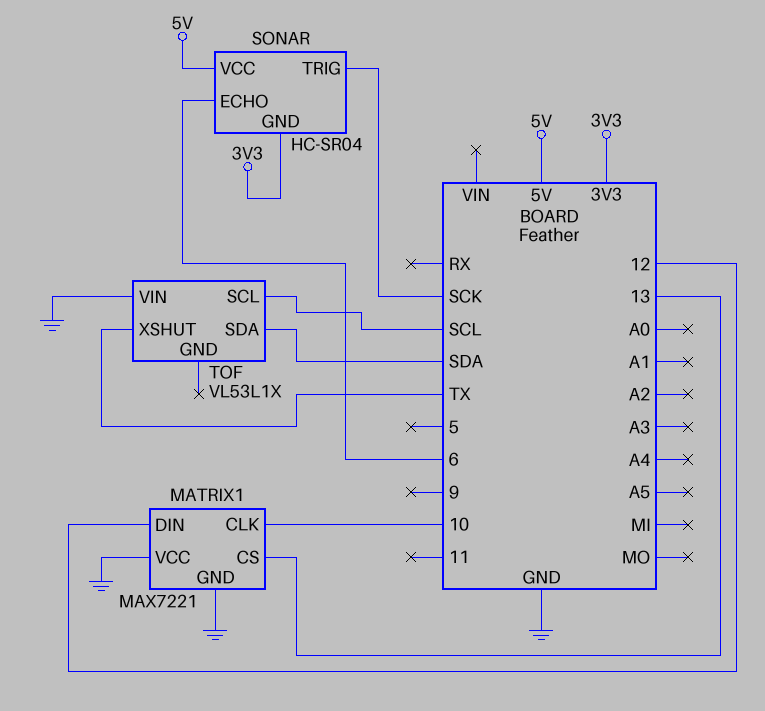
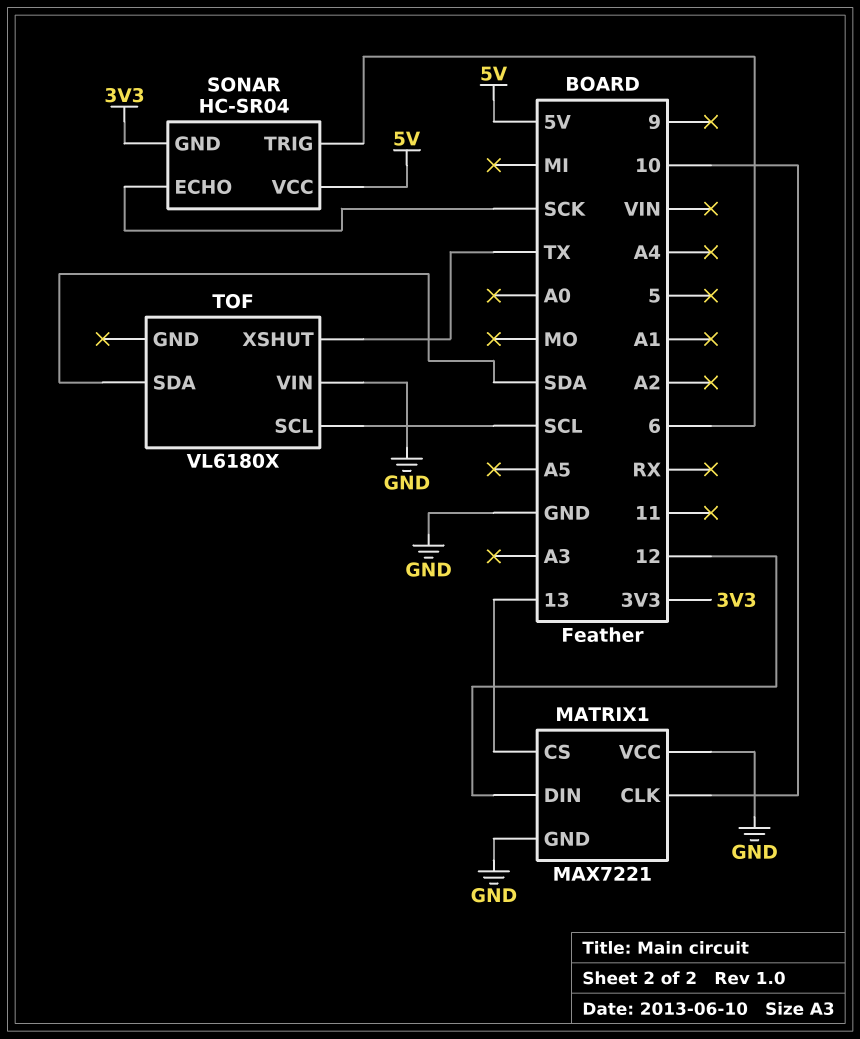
SONAR pin ECHO: 6 -> SCK
SONAR pin TRIG: SCK -> 6
TOF: VL53L1X -> VL6180X

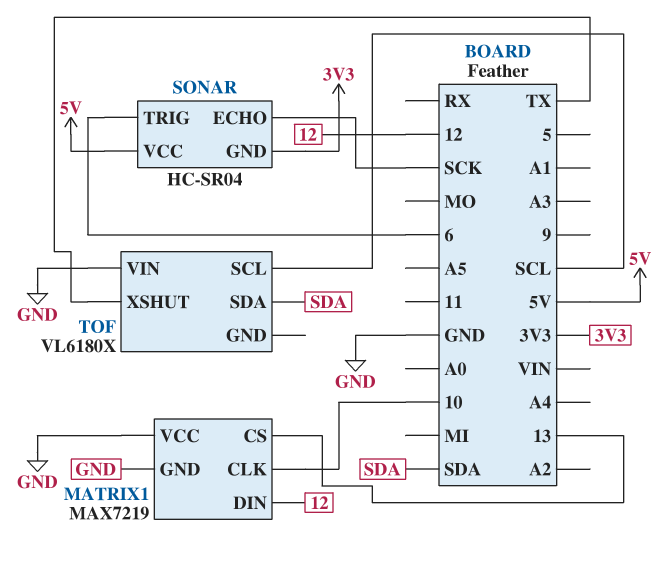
MATRIX1: MAX7221 -> MAX7219

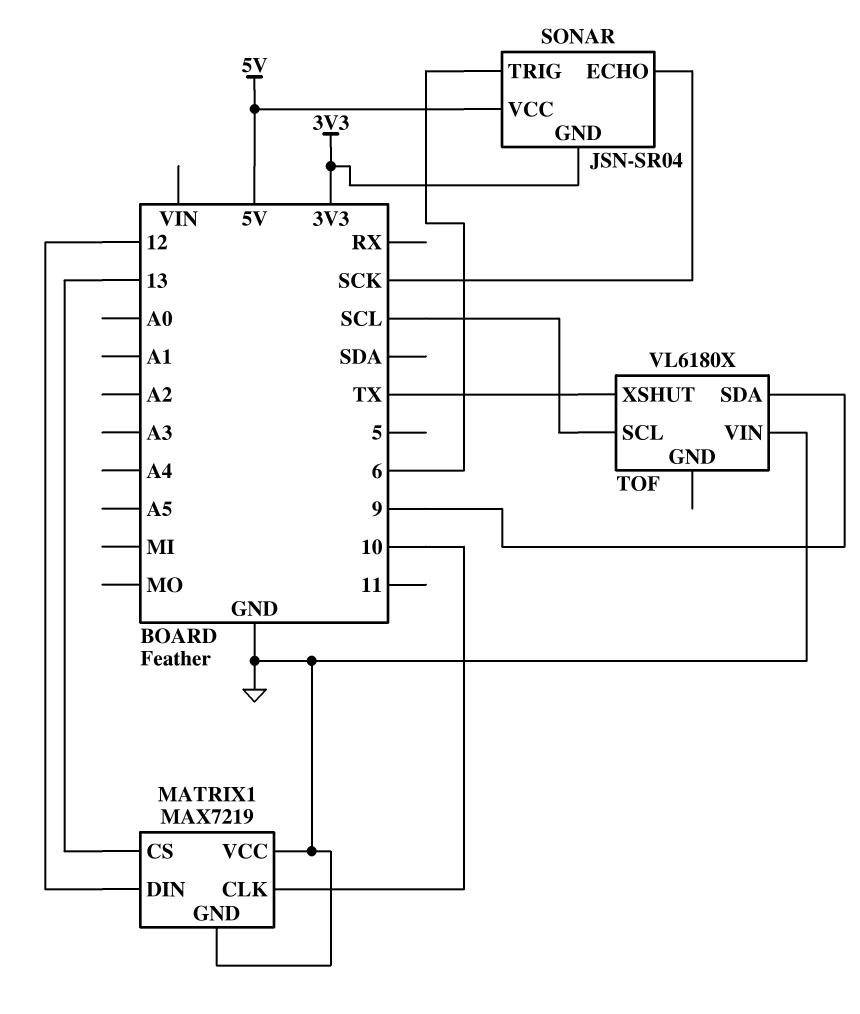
SONAR: HC-SR04 -> JSN-SR04
TOF pin SDA: SDA -> 9

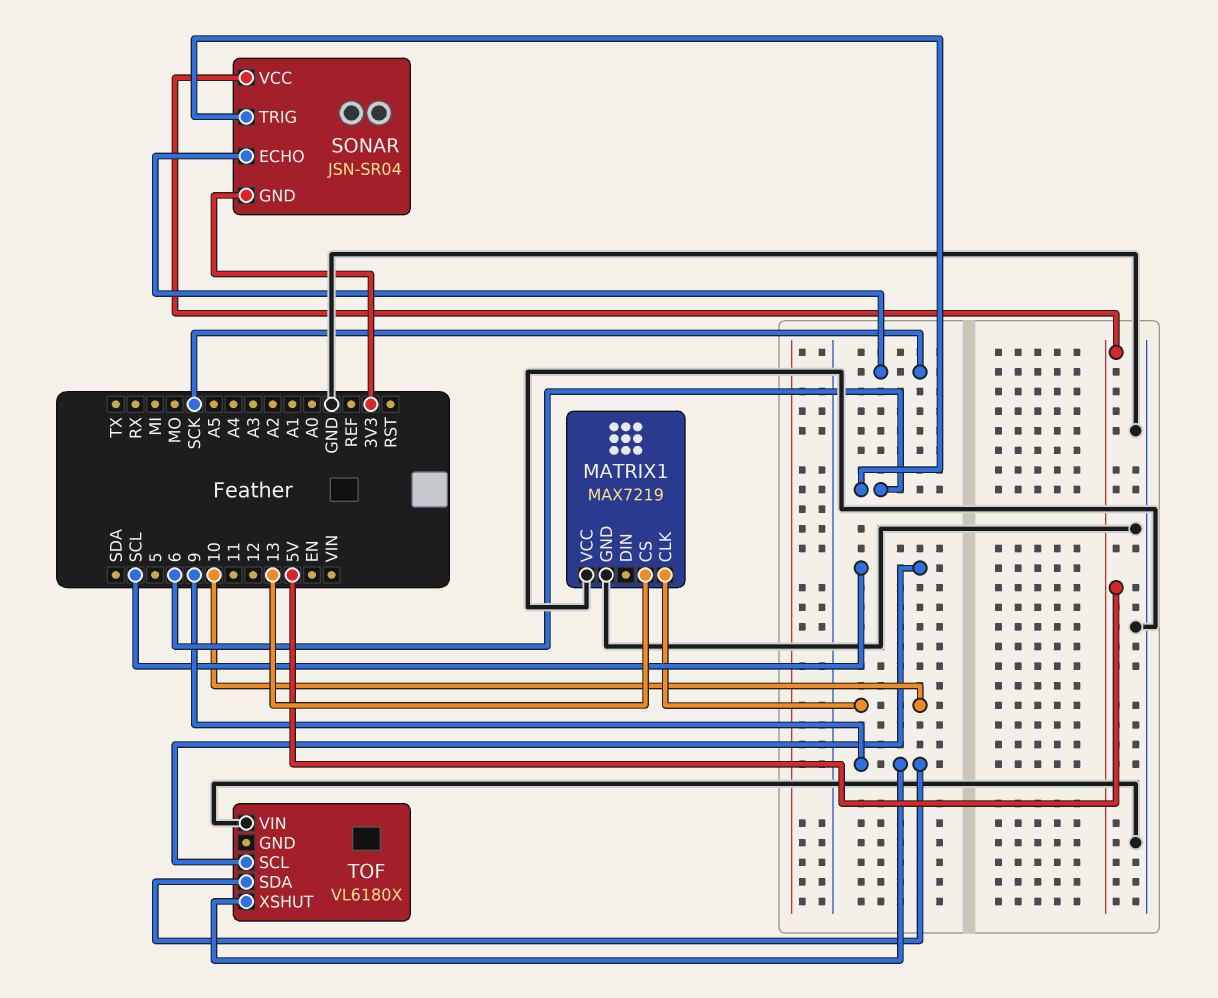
MATRIX1 pin DIN: 12 -> none
TOF pin XSHUT: TX -> 9

